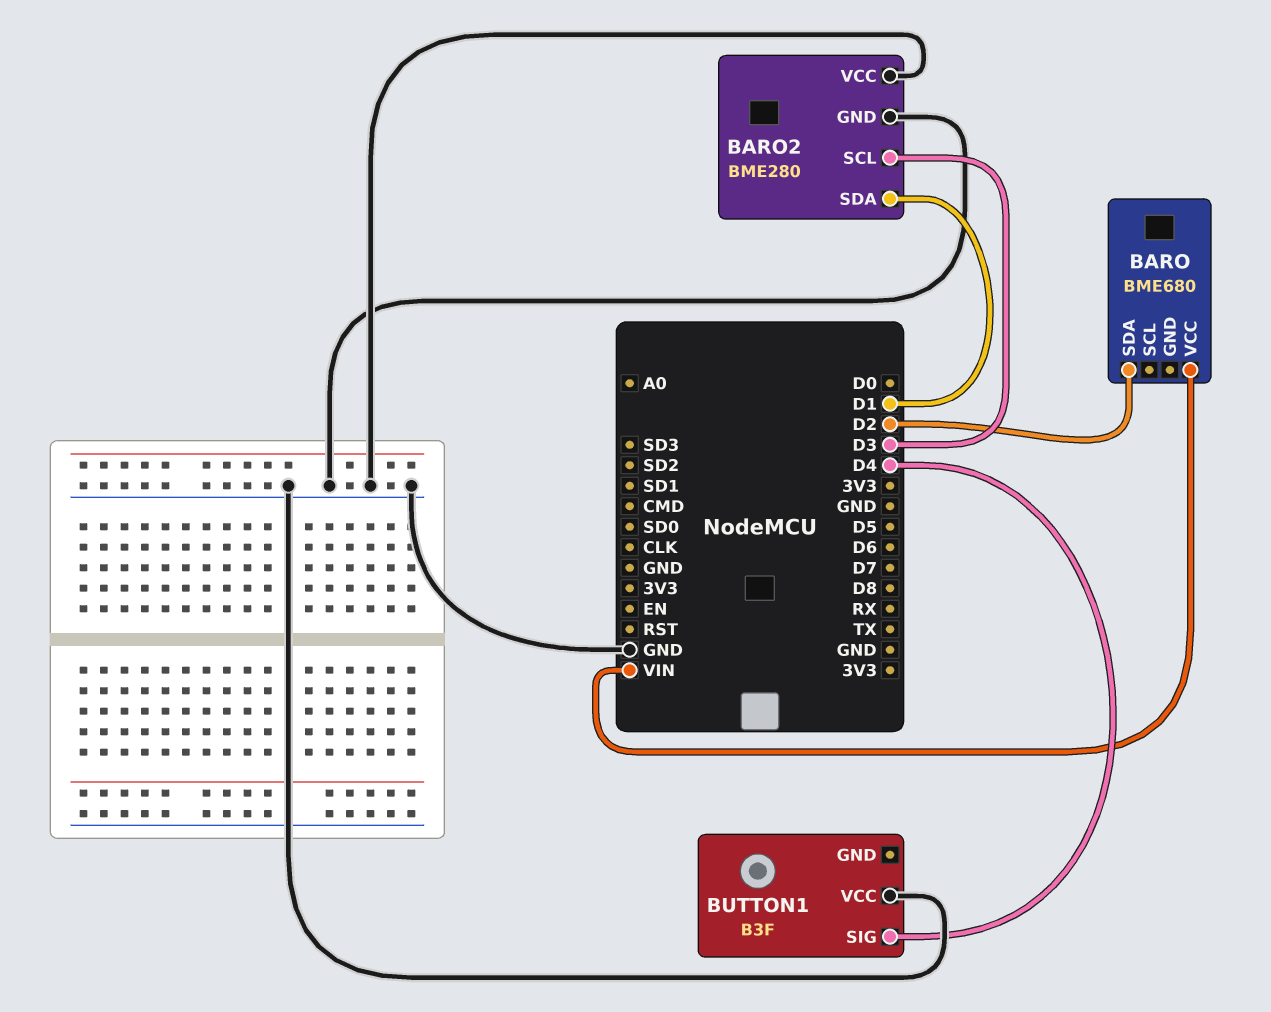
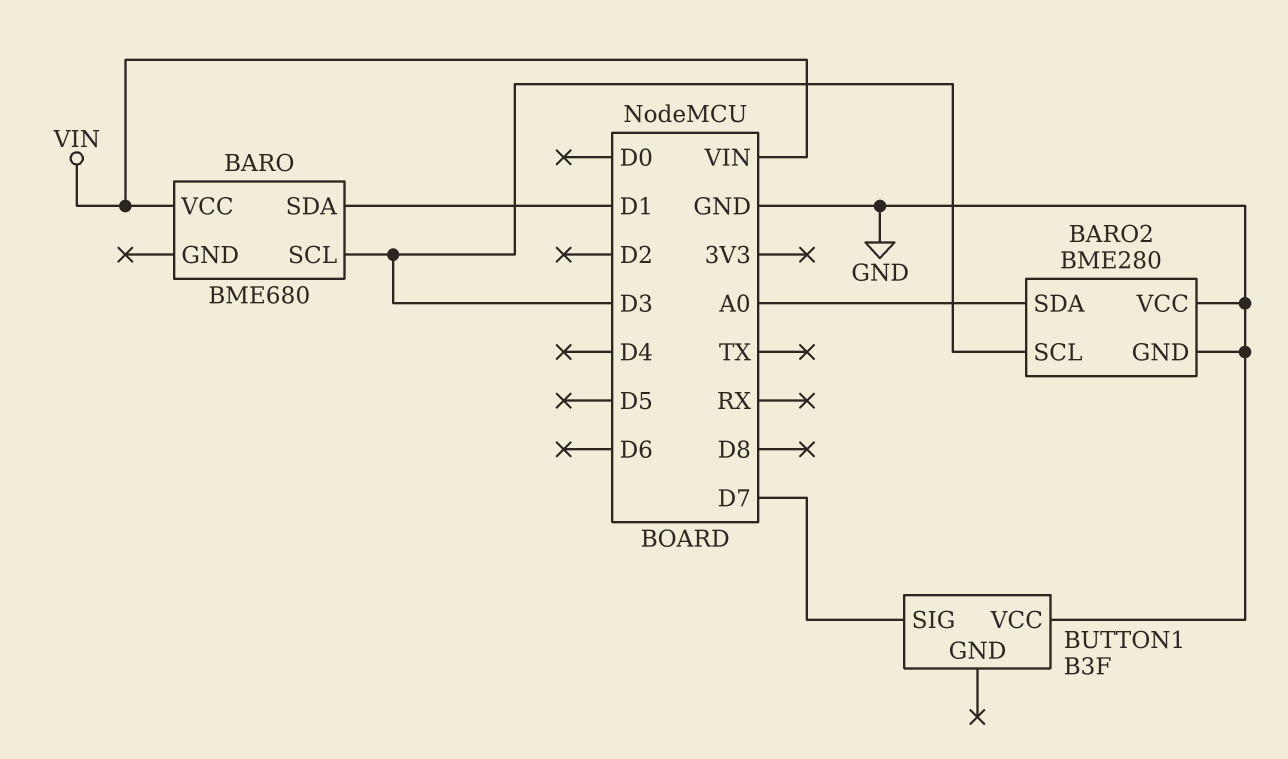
BARO pin SCL: none -> D3
BARO pin SDA: D2 -> D1
BARO2 pin SDA: D1 -> A0
BUTTON1 pin SIG: D4 -> D7

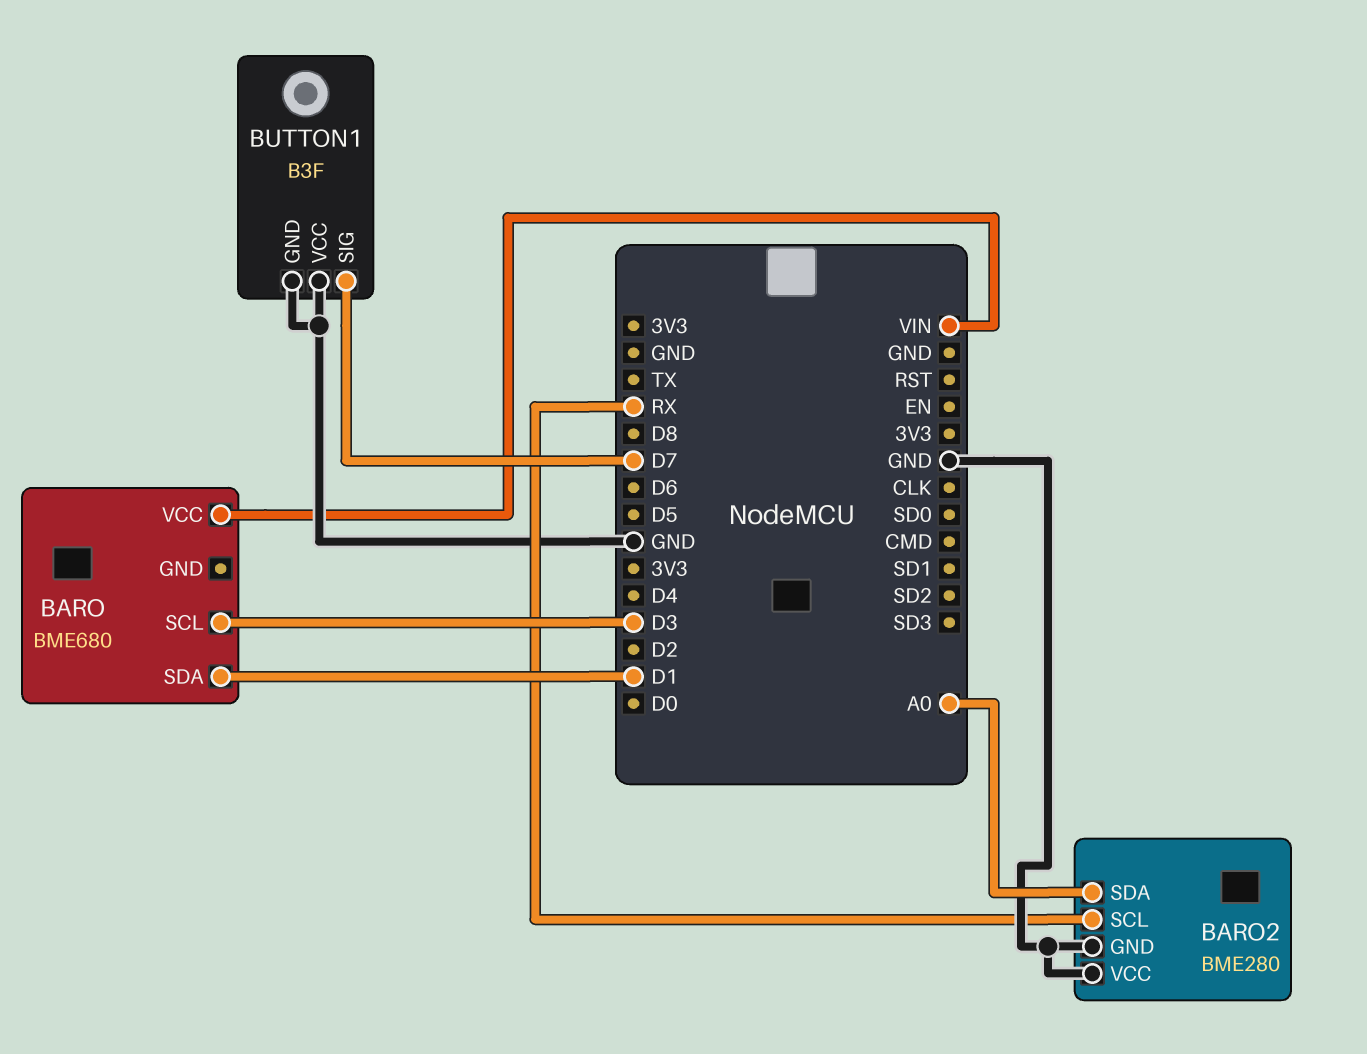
BARO2 pin SCL: D3 -> RX
BUTTON1 pin GND: none -> GND

